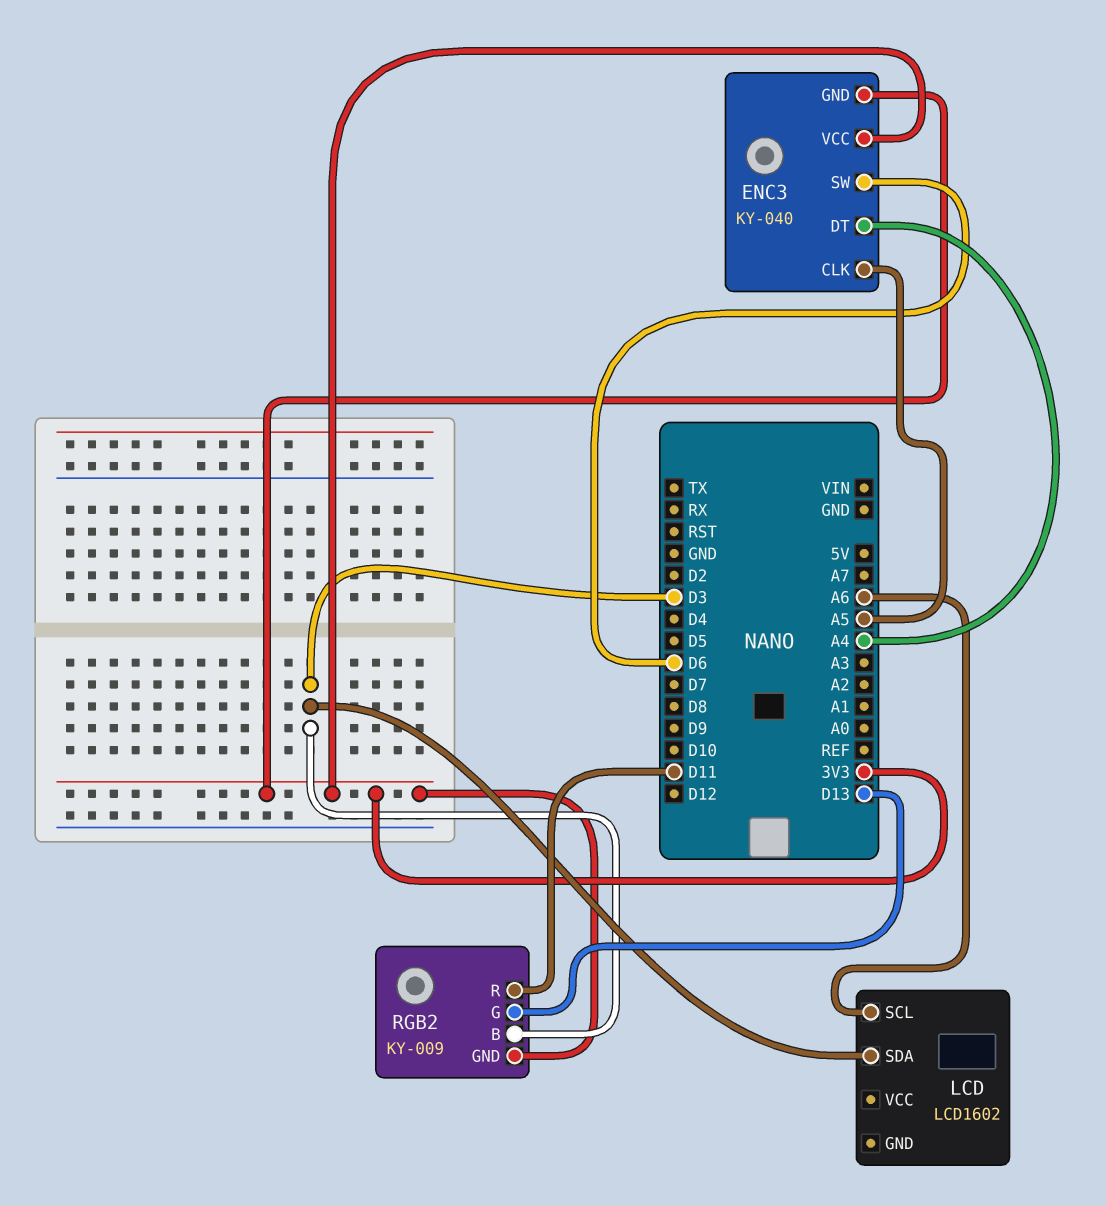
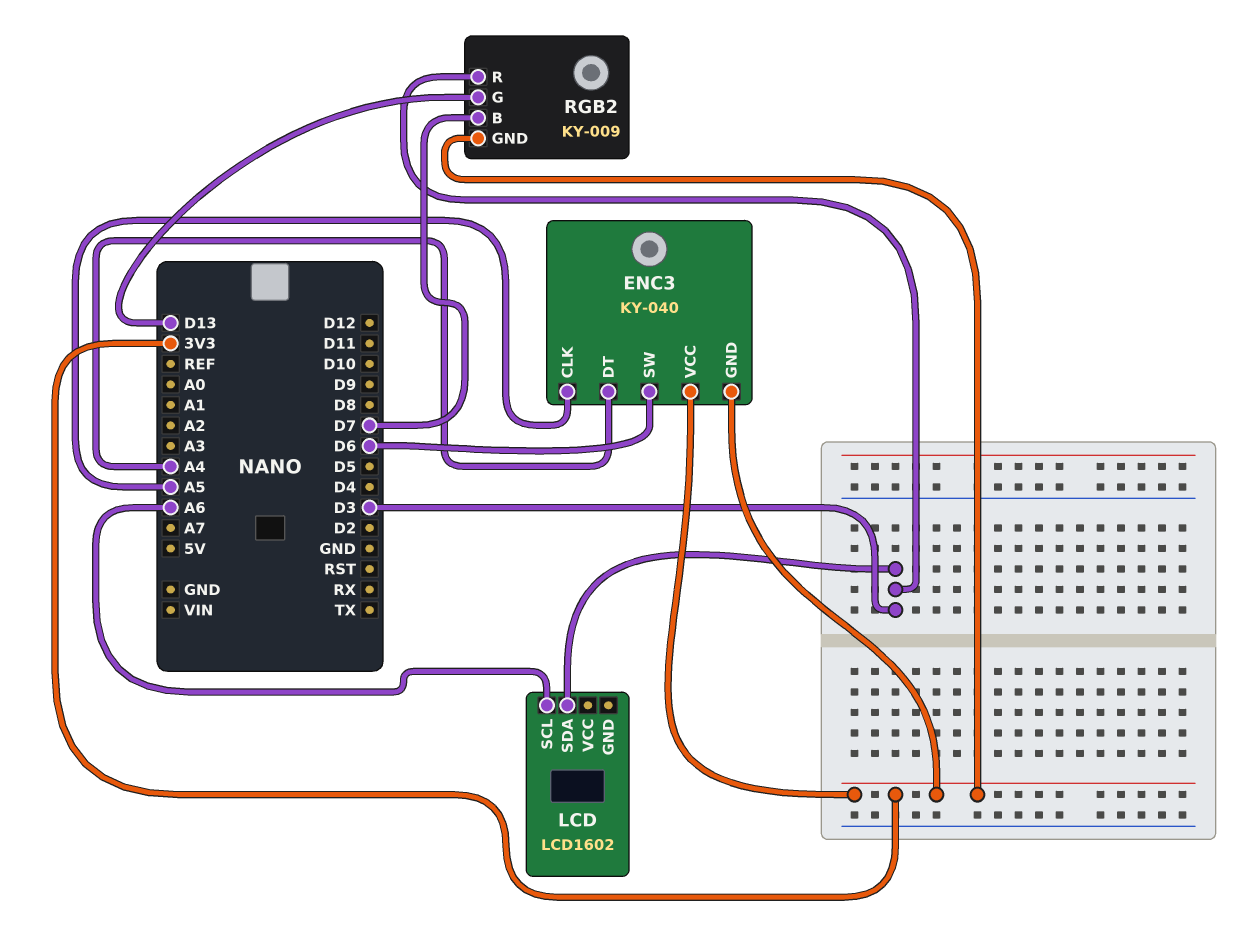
RGB2 pin B: D3 -> D7
RGB2 pin R: D11 -> D3

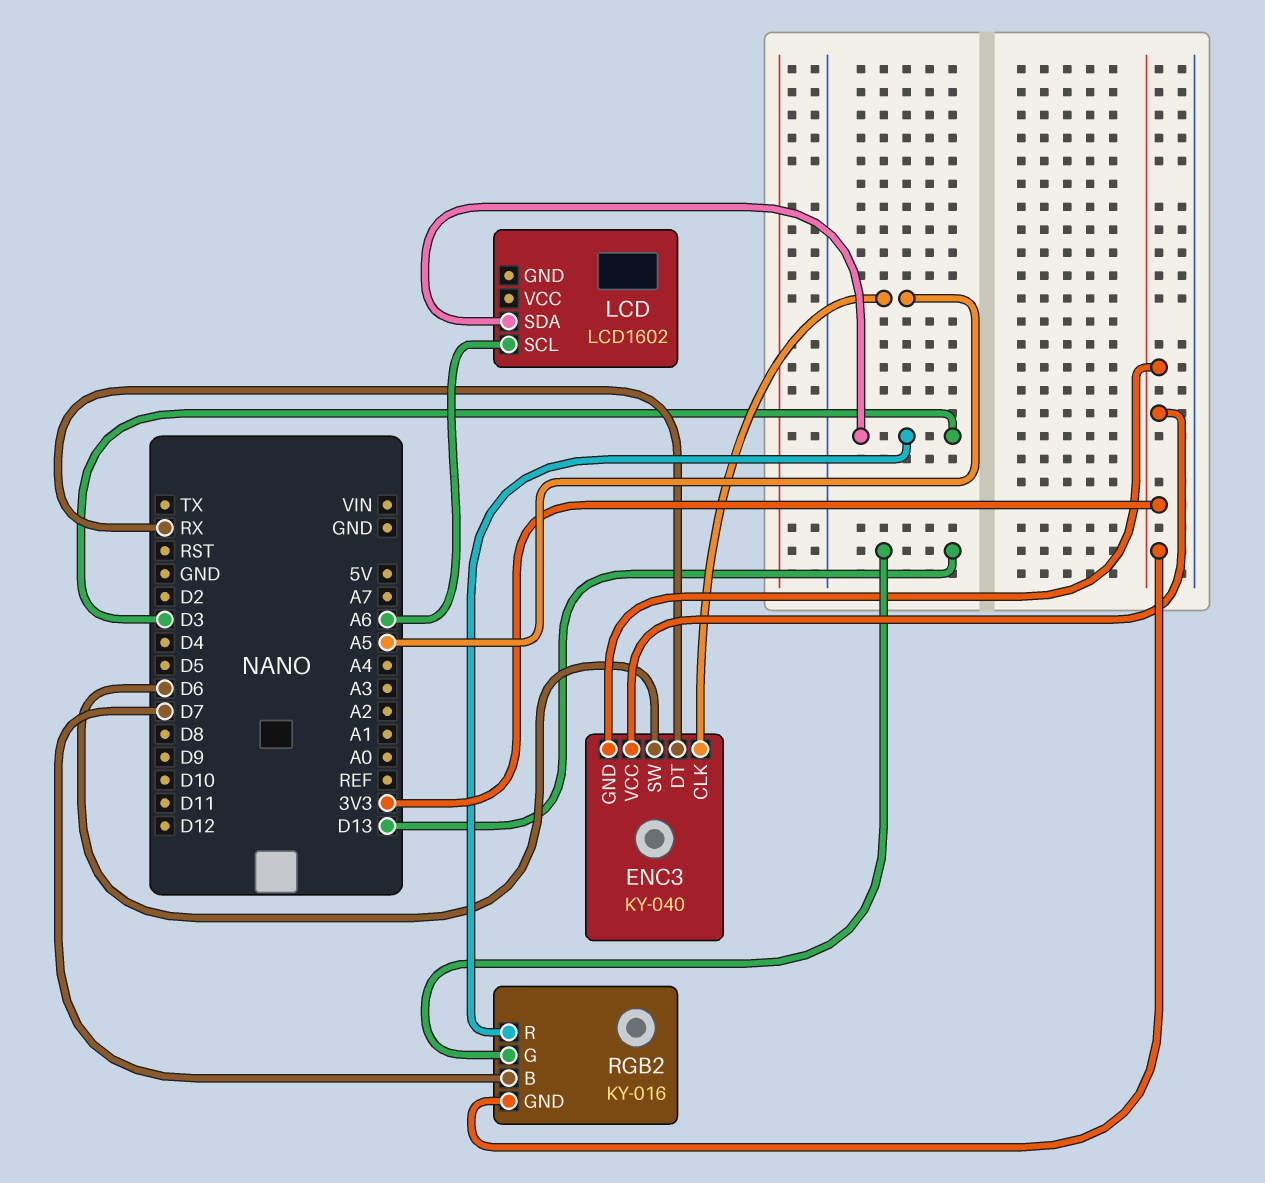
ENC3 pin DT: A4 -> RX
RGB2: KY-009 -> KY-016

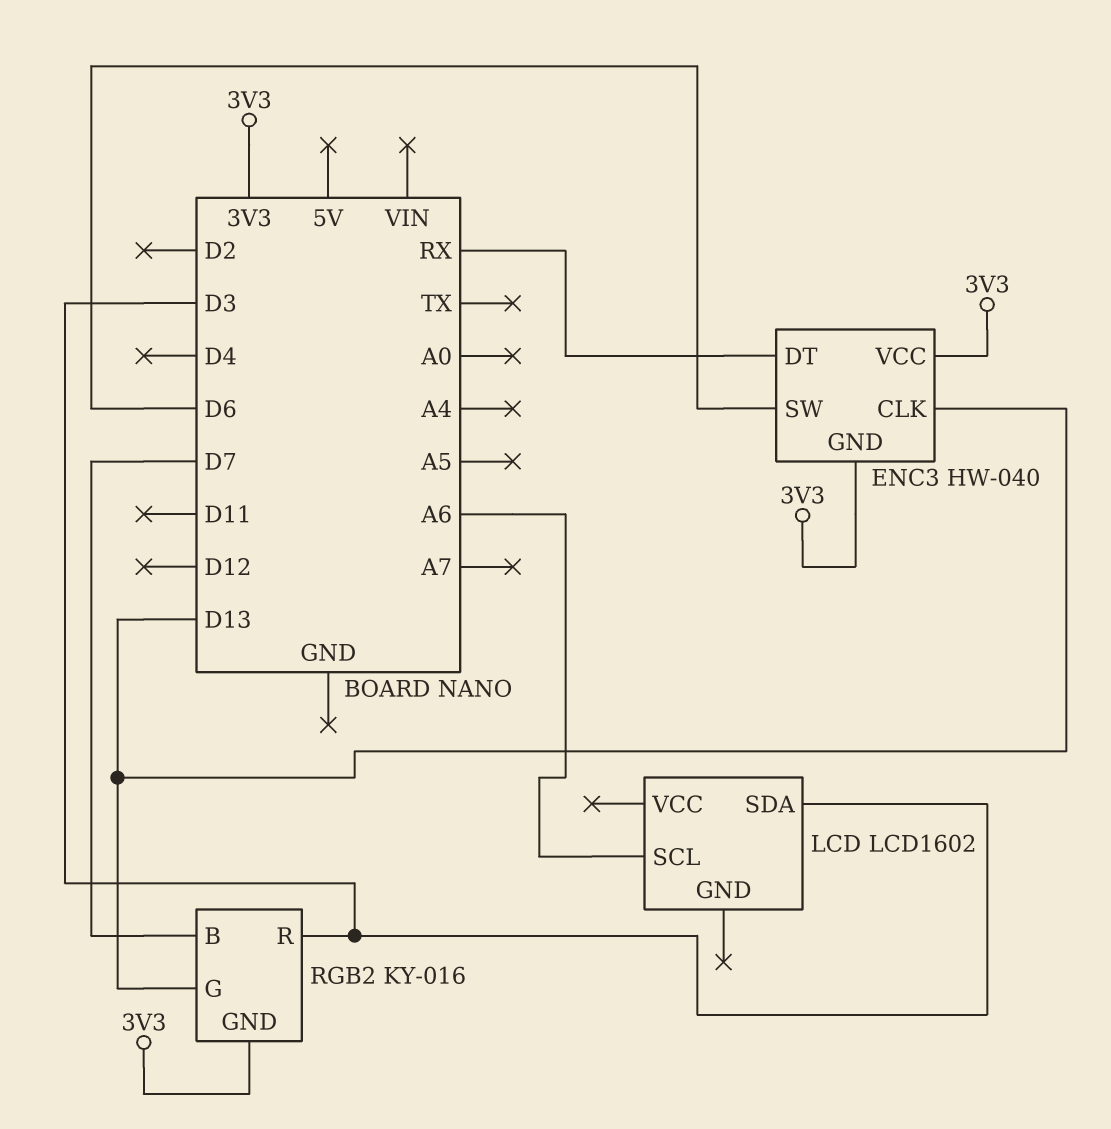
ENC3: KY-040 -> HW-040
ENC3 pin CLK: A5 -> D13

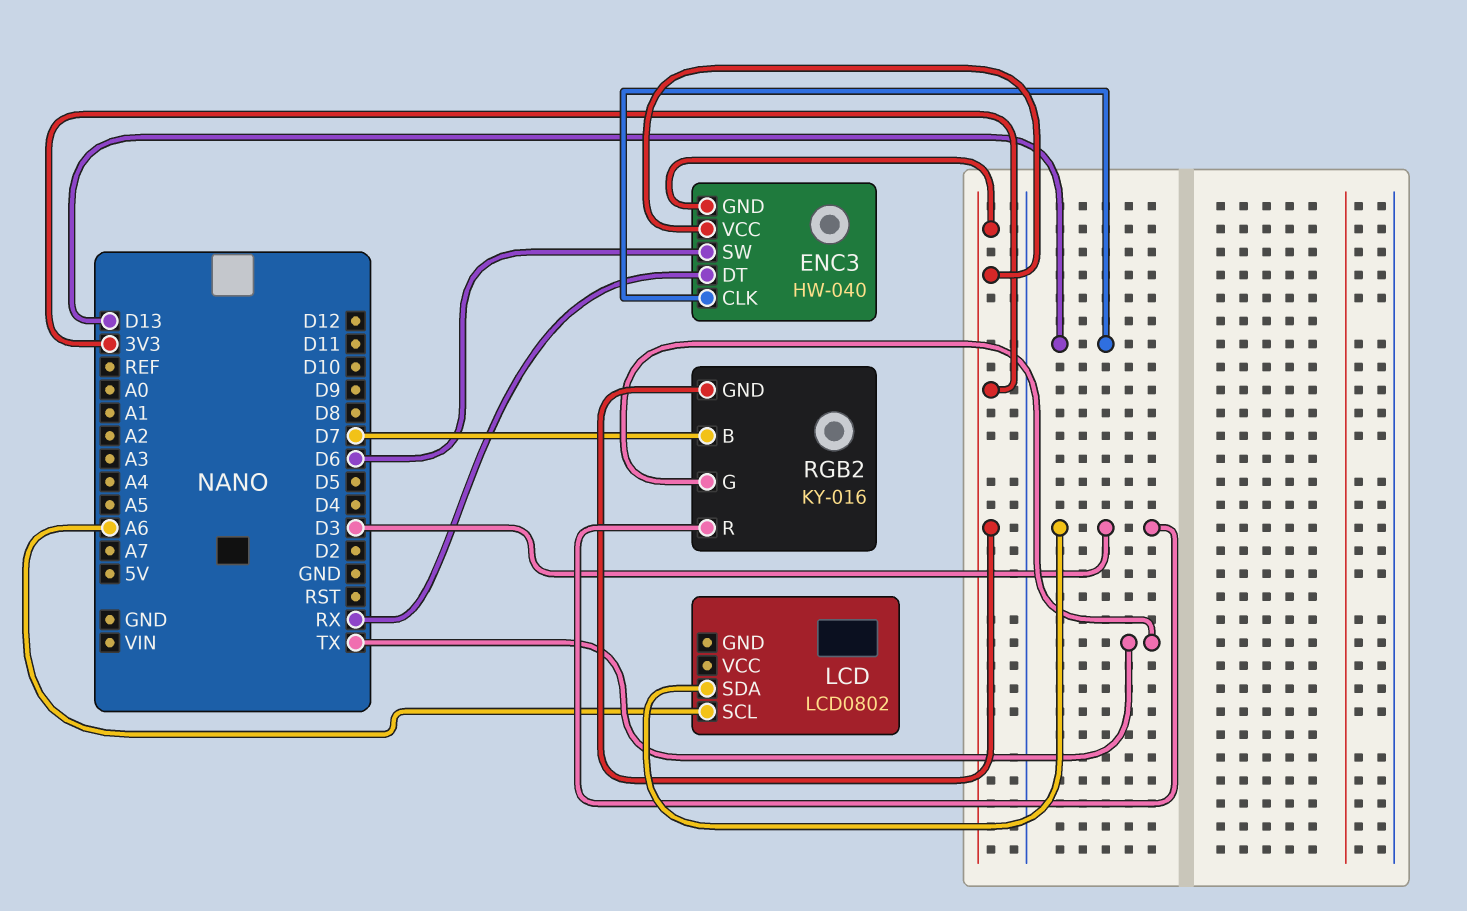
LCD: LCD1602 -> LCD0802
RGB2 pin G: D13 -> TX

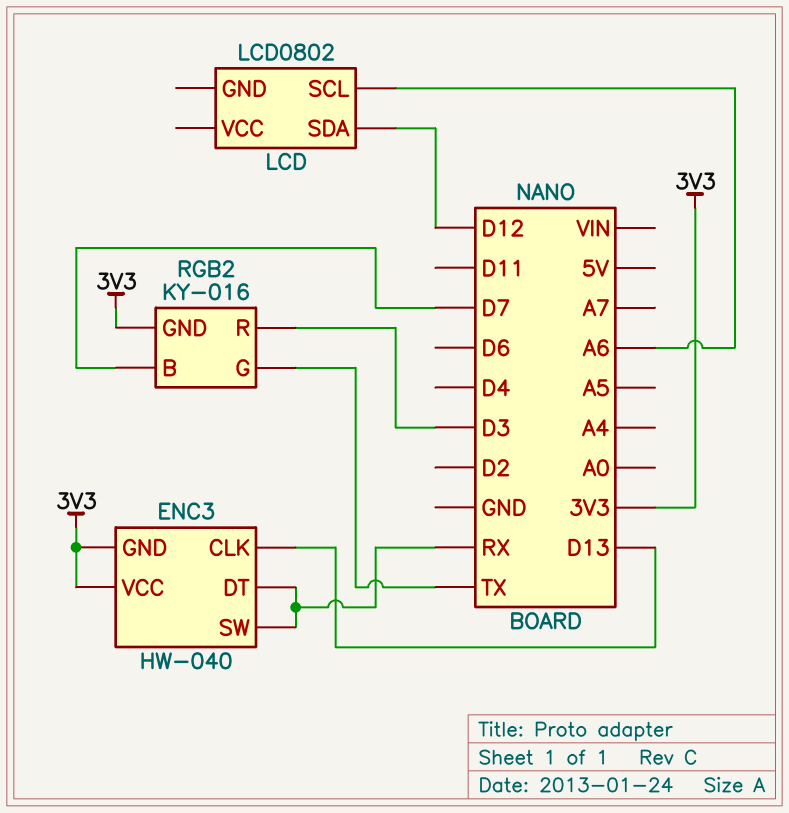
ENC3 pin SW: D6 -> RX
LCD pin SDA: D3 -> D12

